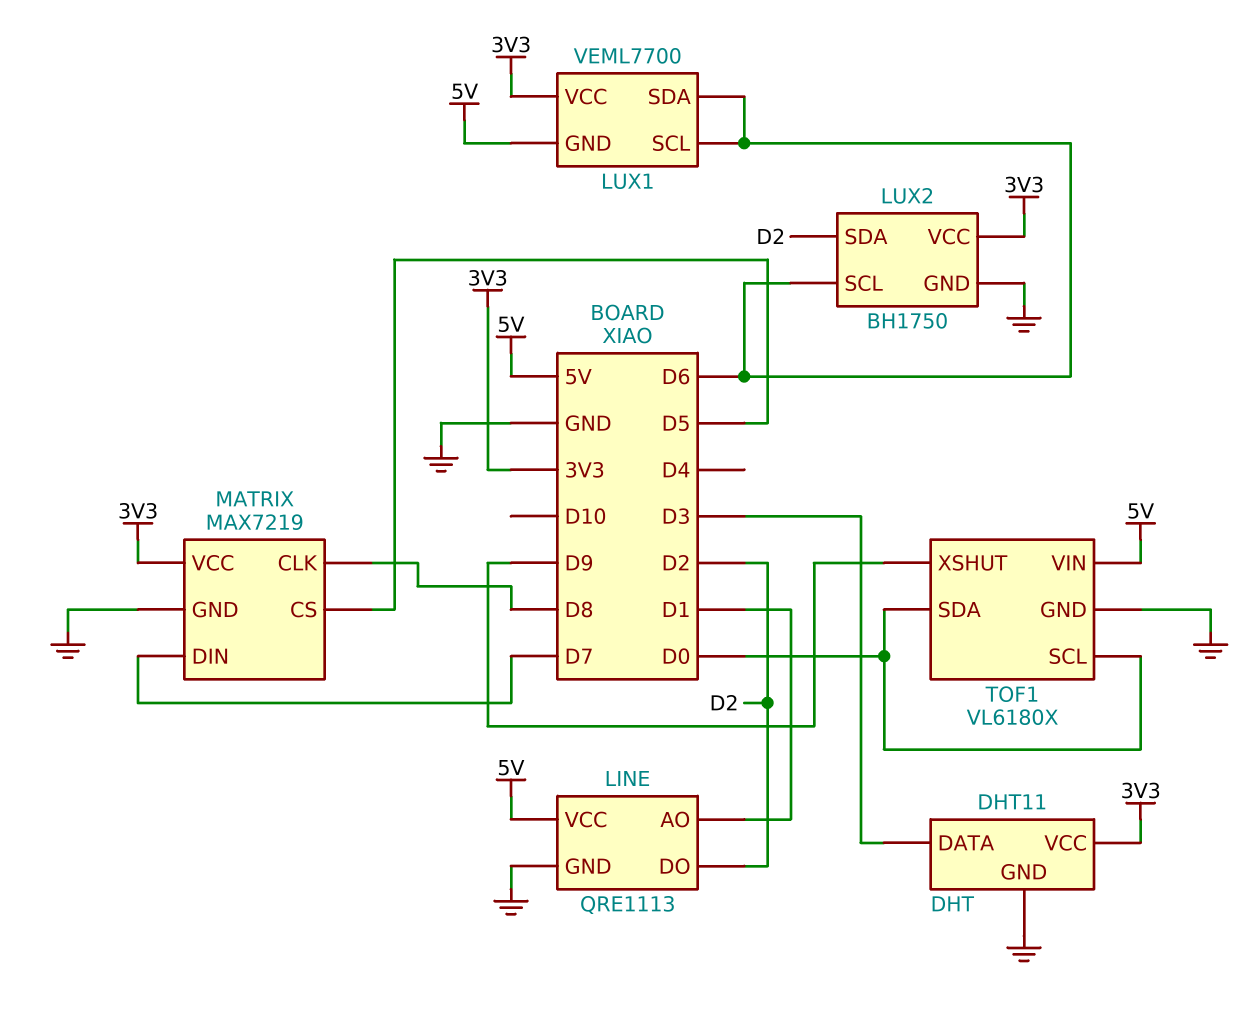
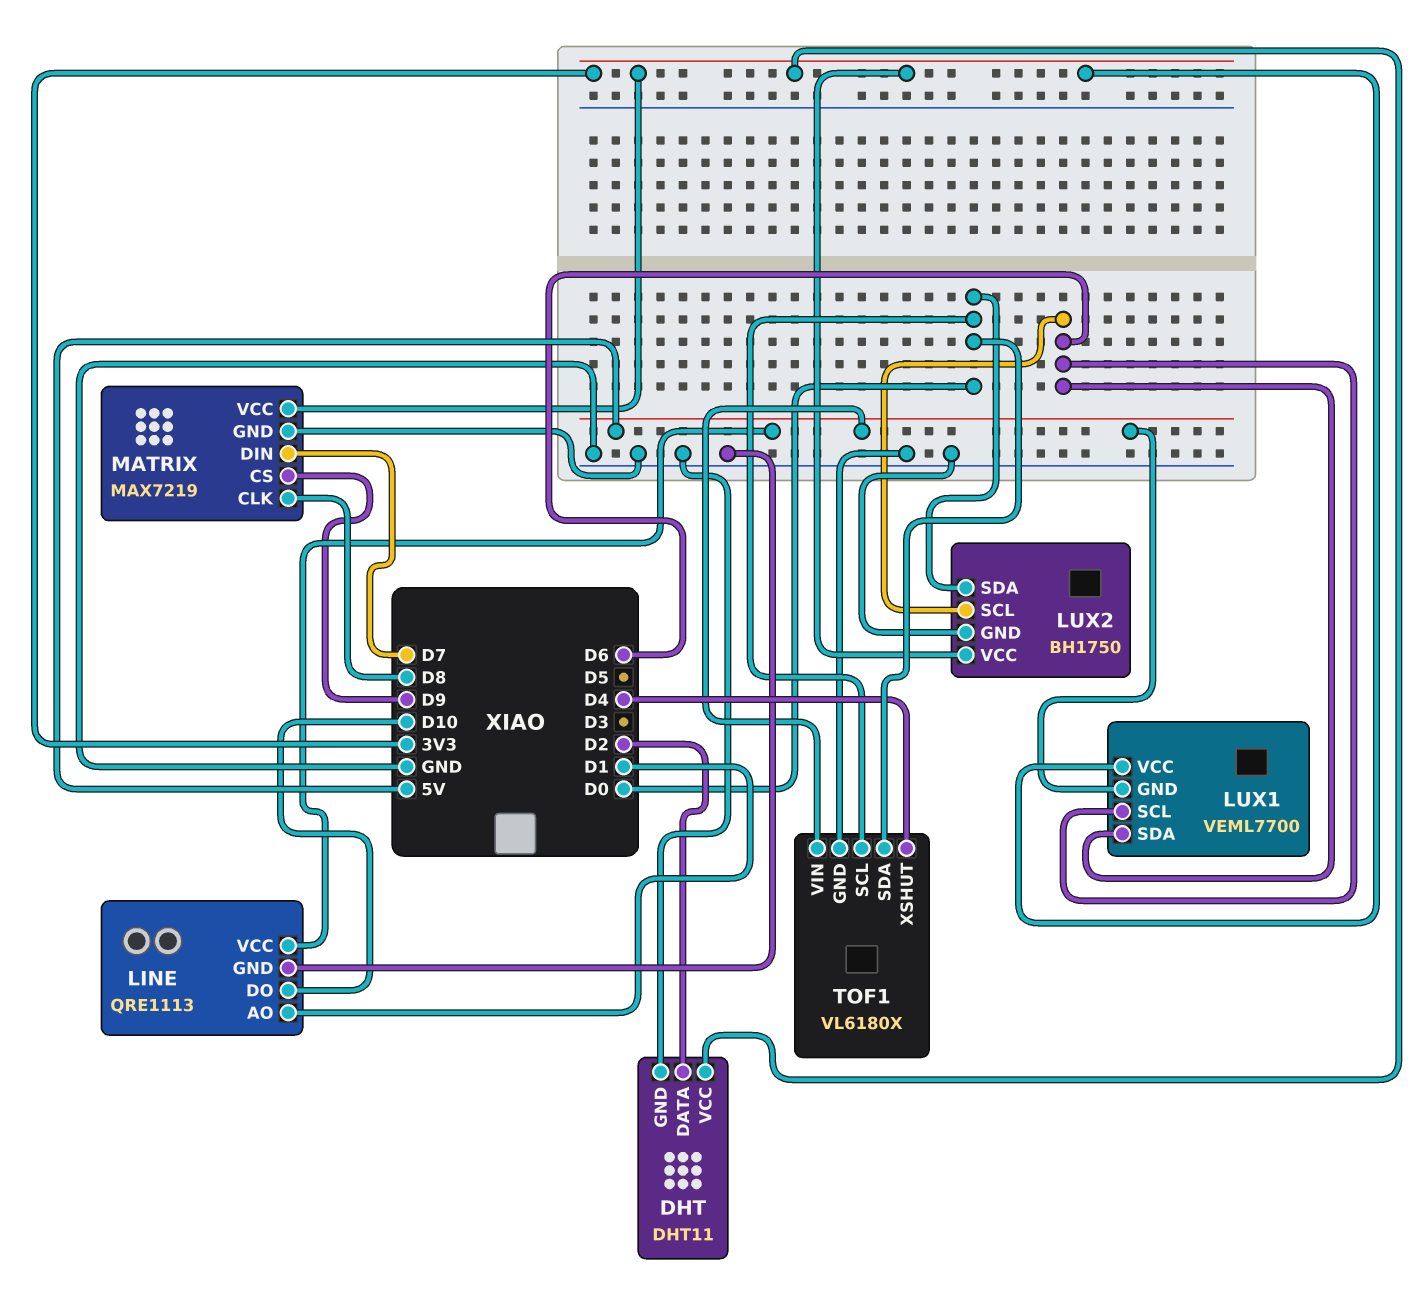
DHT pin DATA: D3 -> D2
LINE pin DO: D2 -> D10
LUX2 pin SDA: D2 -> D0
MATRIX pin CS: D5 -> D9
TOF1 pin XSHUT: D9 -> D4

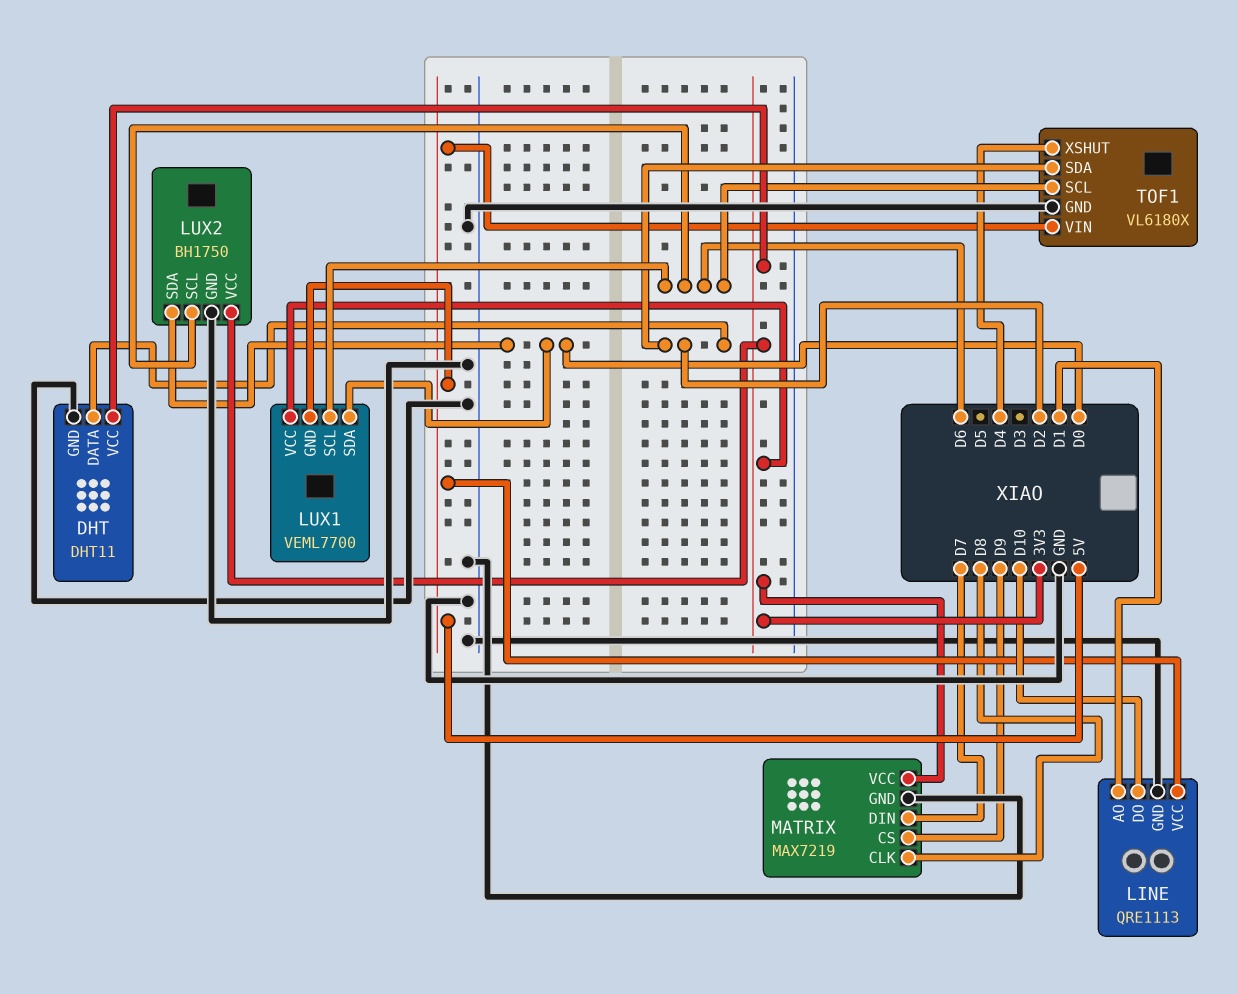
LUX1 pin SDA: D6 -> D0
TOF1 pin SCL: D0 -> D6
TOF1 pin SDA: D0 -> D2

